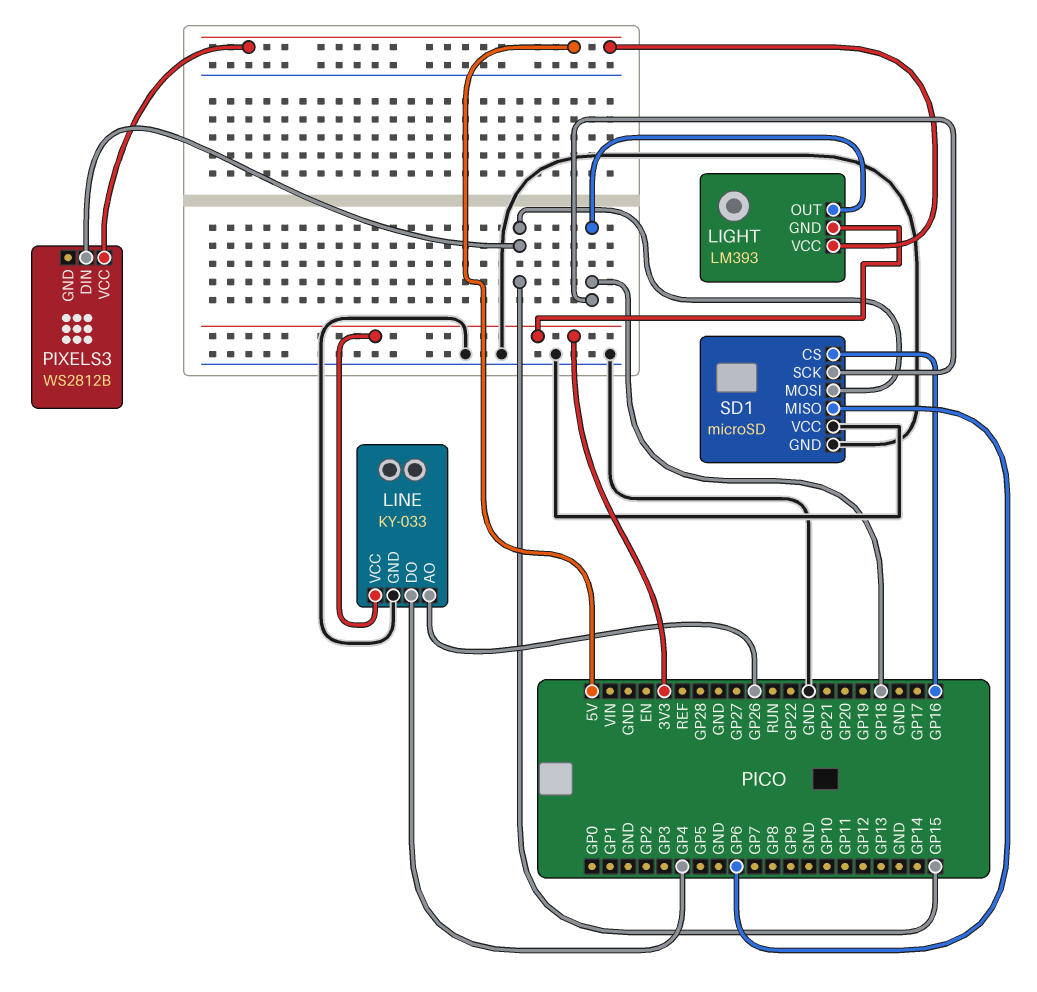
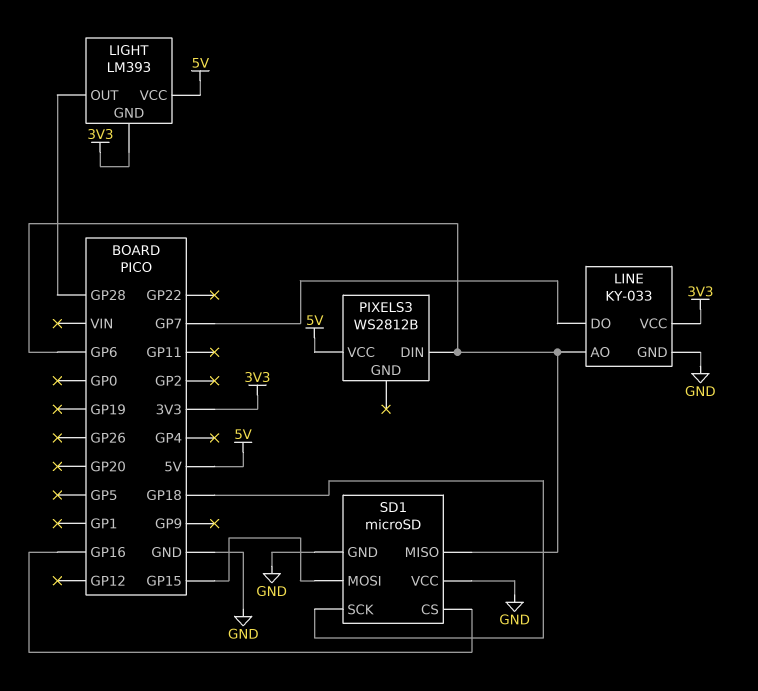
LIGHT pin OUT: GP18 -> GP28
LINE pin AO: GP26 -> GP6
LINE pin DO: GP4 -> GP7
PIXELS3 pin DIN: GP15 -> GP6

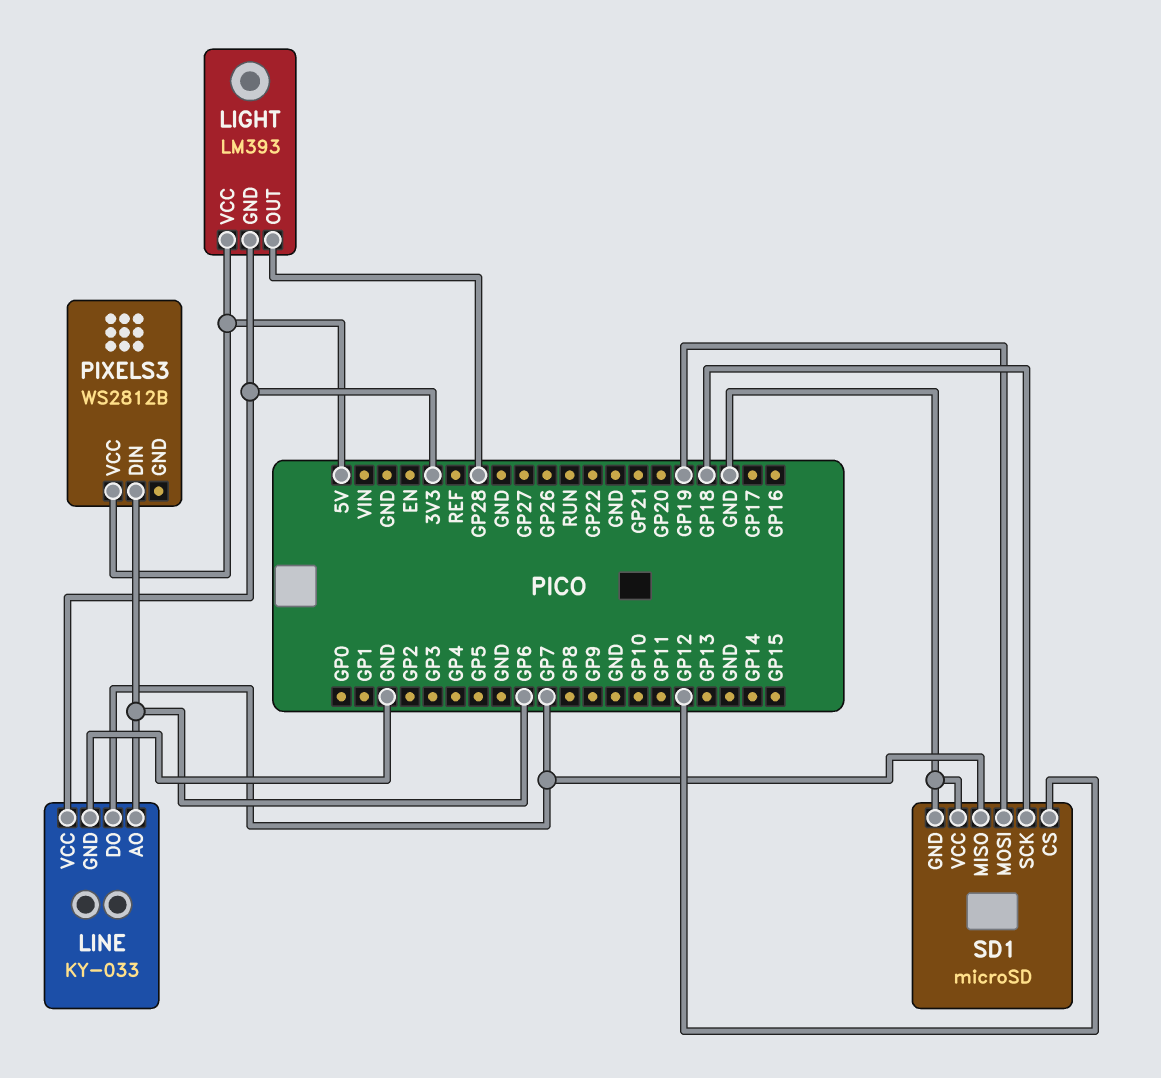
SD1 pin CS: GP16 -> GP12
SD1 pin MISO: GP6 -> GP7
SD1 pin MOSI: GP15 -> GP19

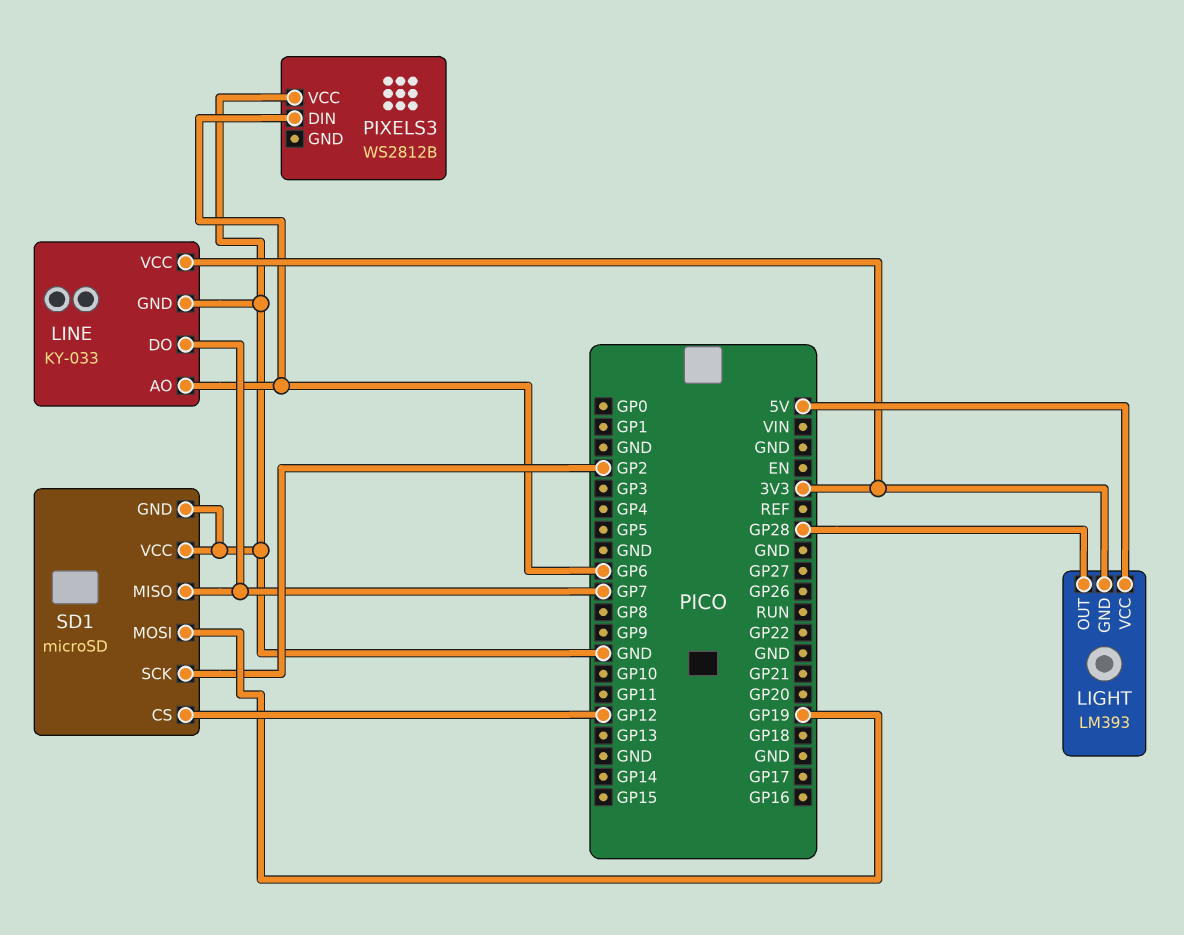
PIXELS3 pin VCC: 5V -> GND
SD1 pin SCK: GP18 -> GP2

